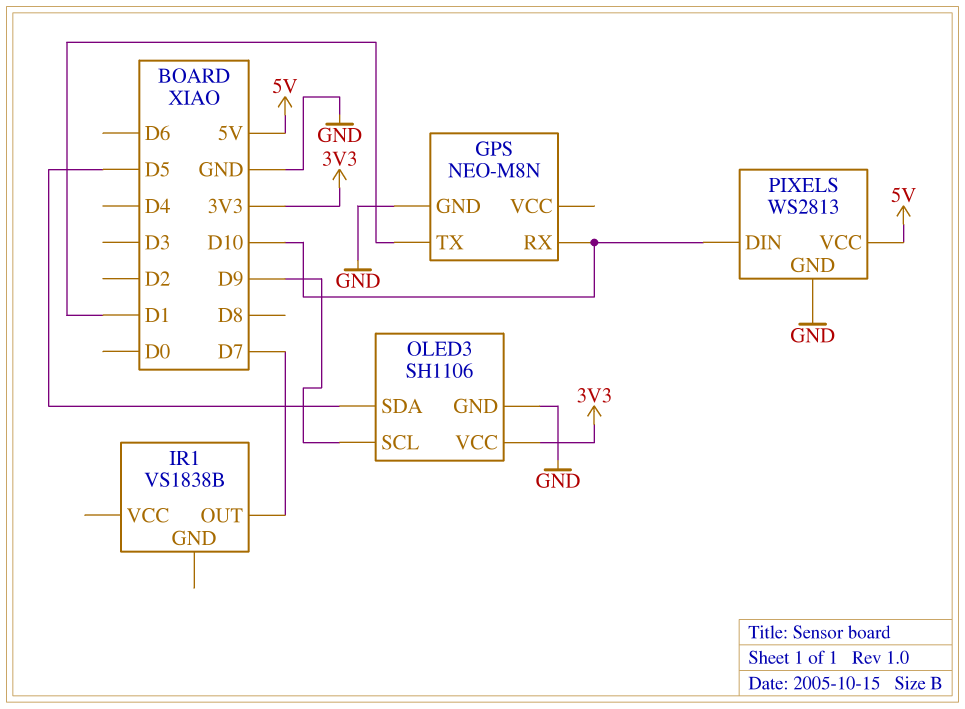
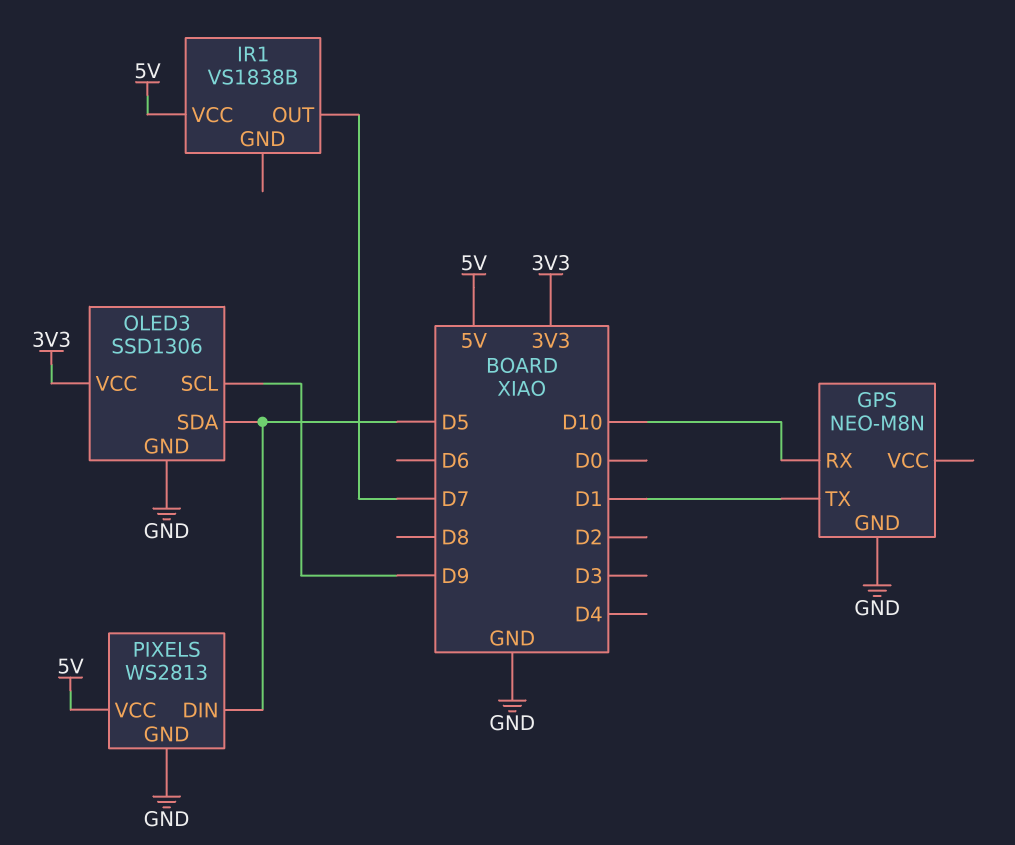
IR1 pin VCC: none -> 5V
OLED3: SH1106 -> SSD1306
PIXELS pin DIN: D10 -> D5

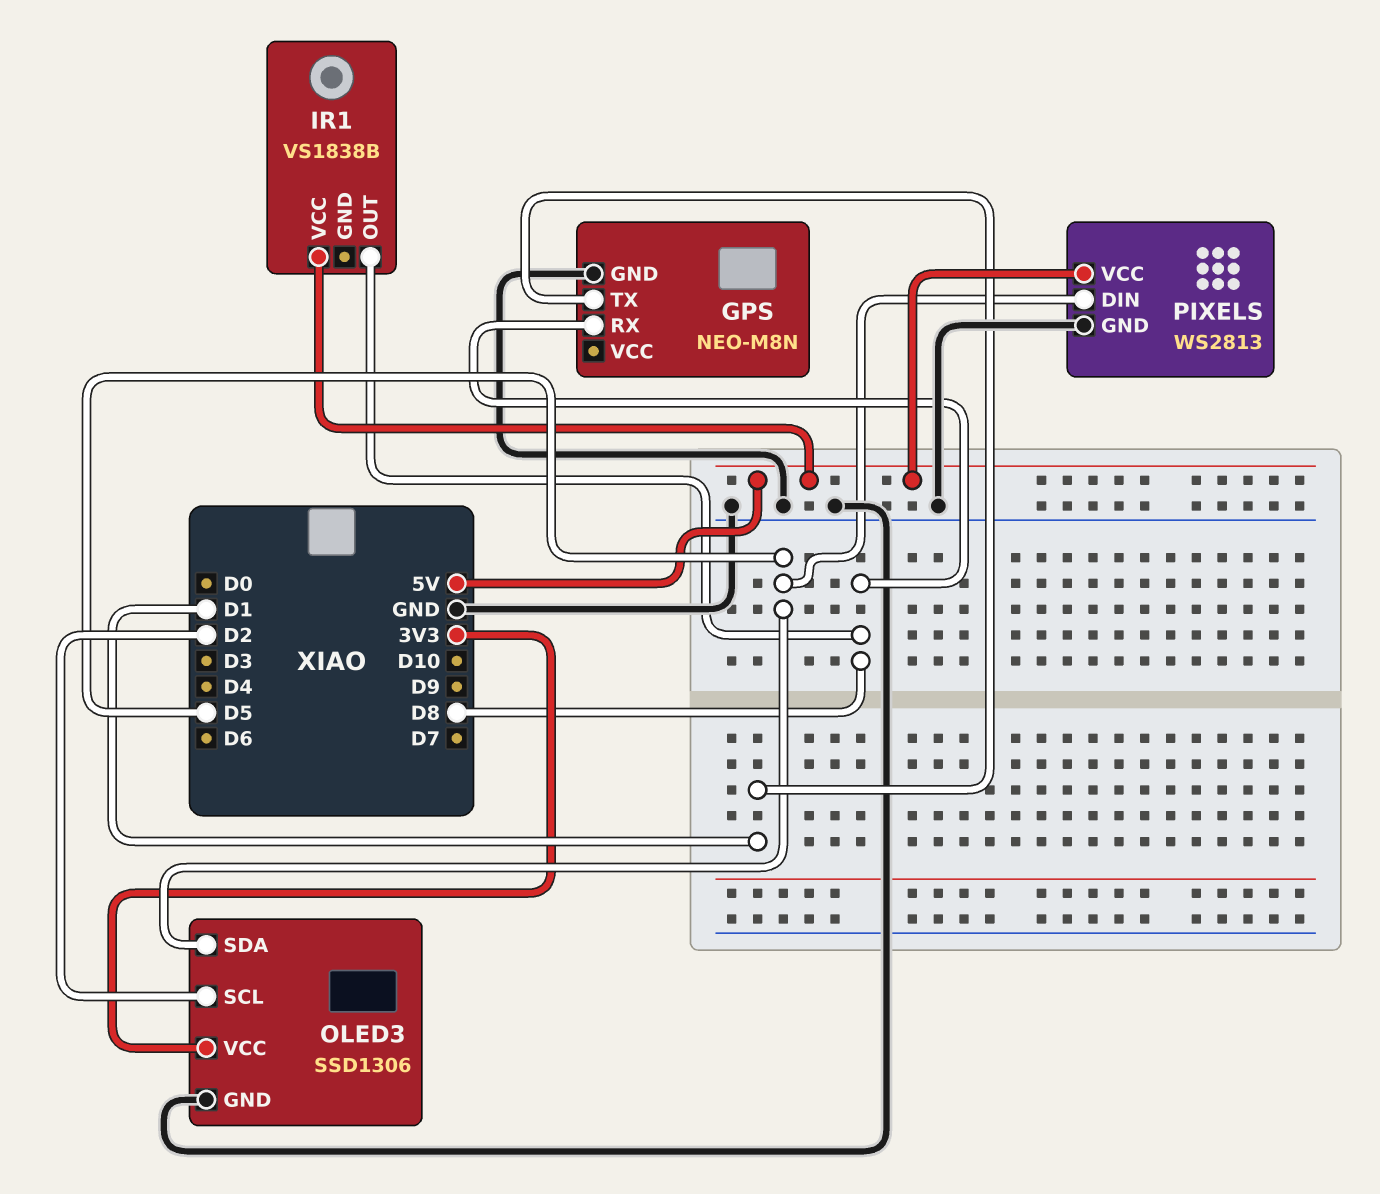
GPS pin RX: D10 -> D8
IR1 pin OUT: D7 -> D8
OLED3 pin SCL: D9 -> D2

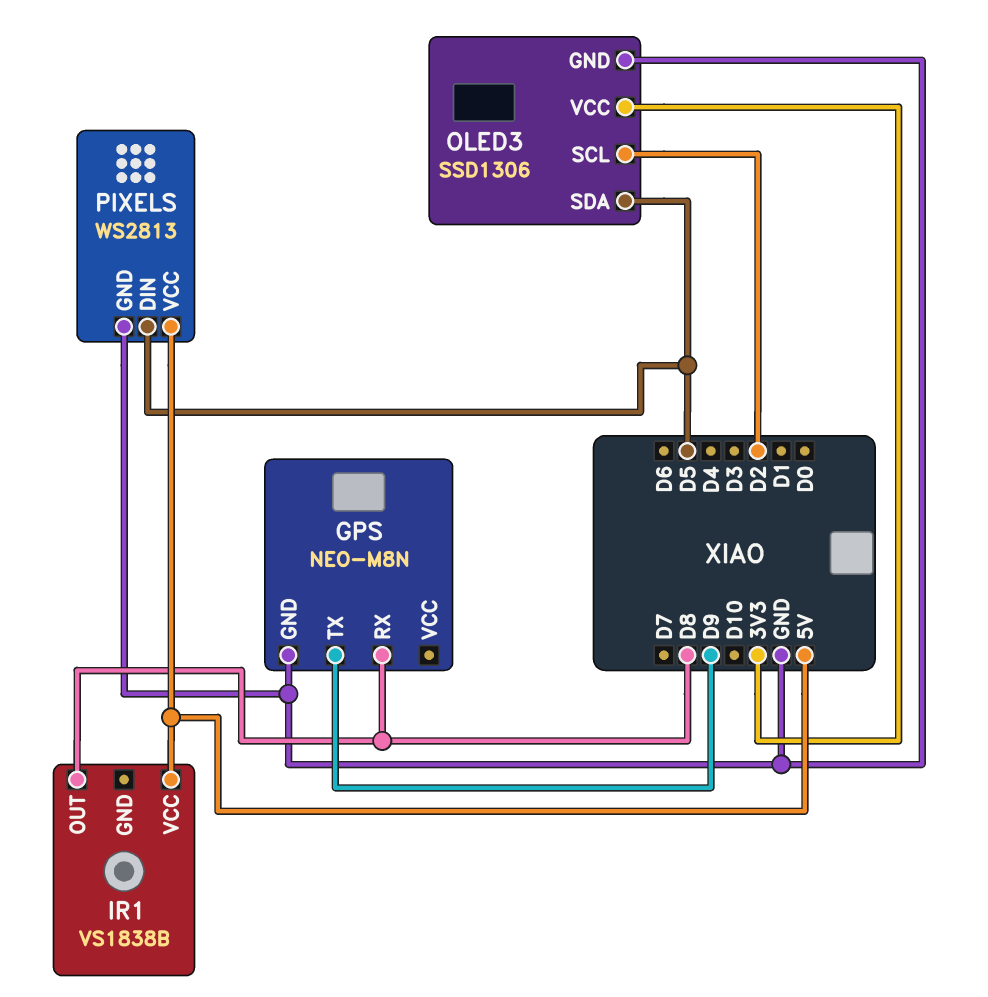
GPS pin TX: D1 -> D9

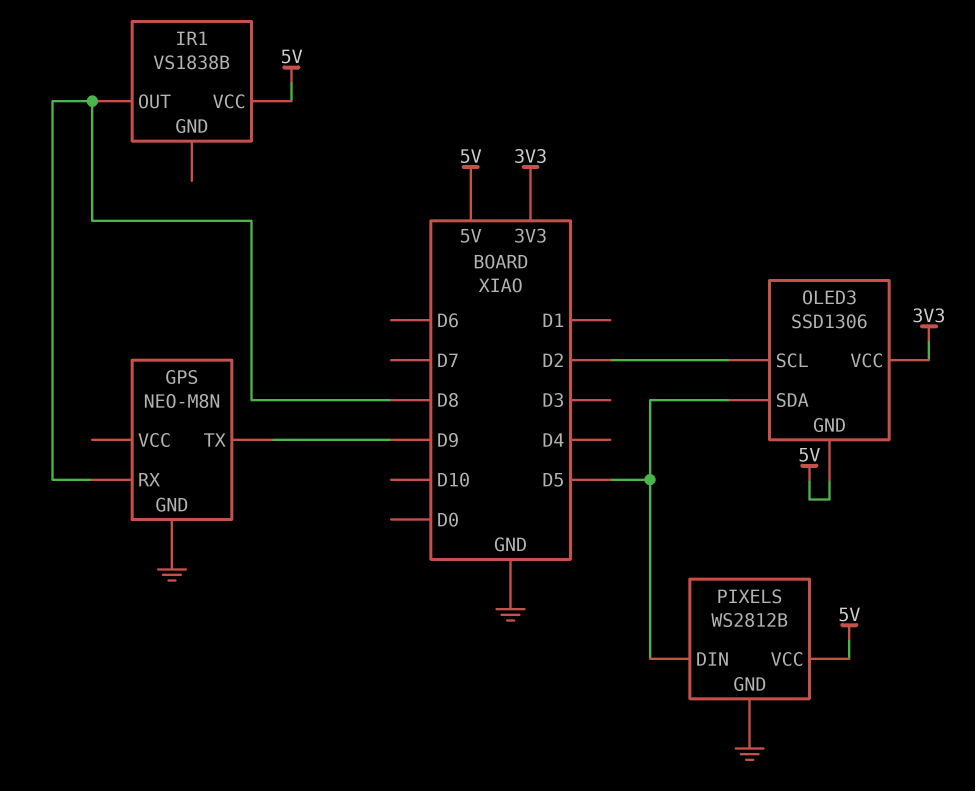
OLED3 pin GND: GND -> 5V
PIXELS: WS2813 -> WS2812B

